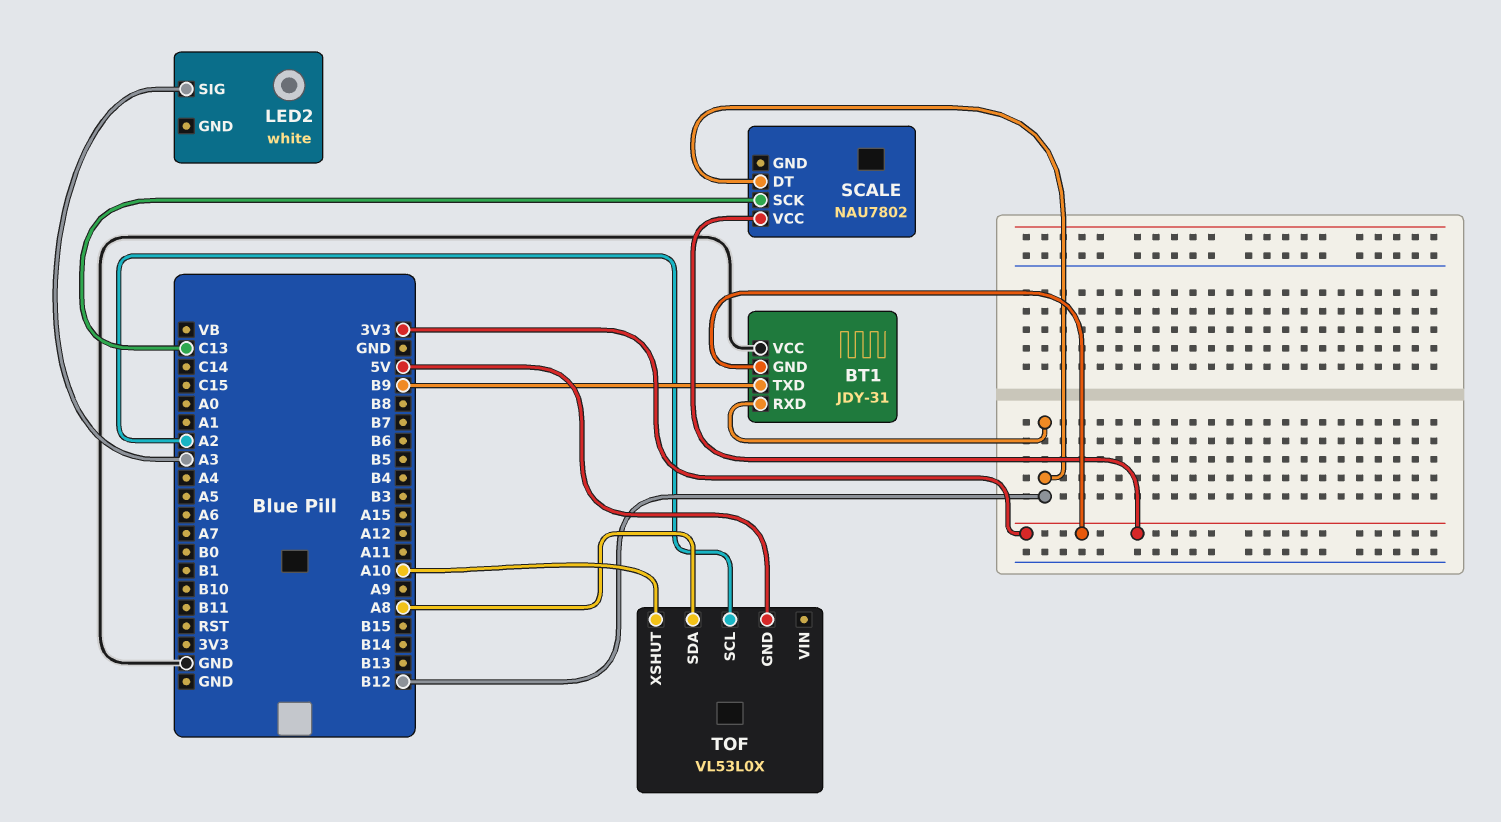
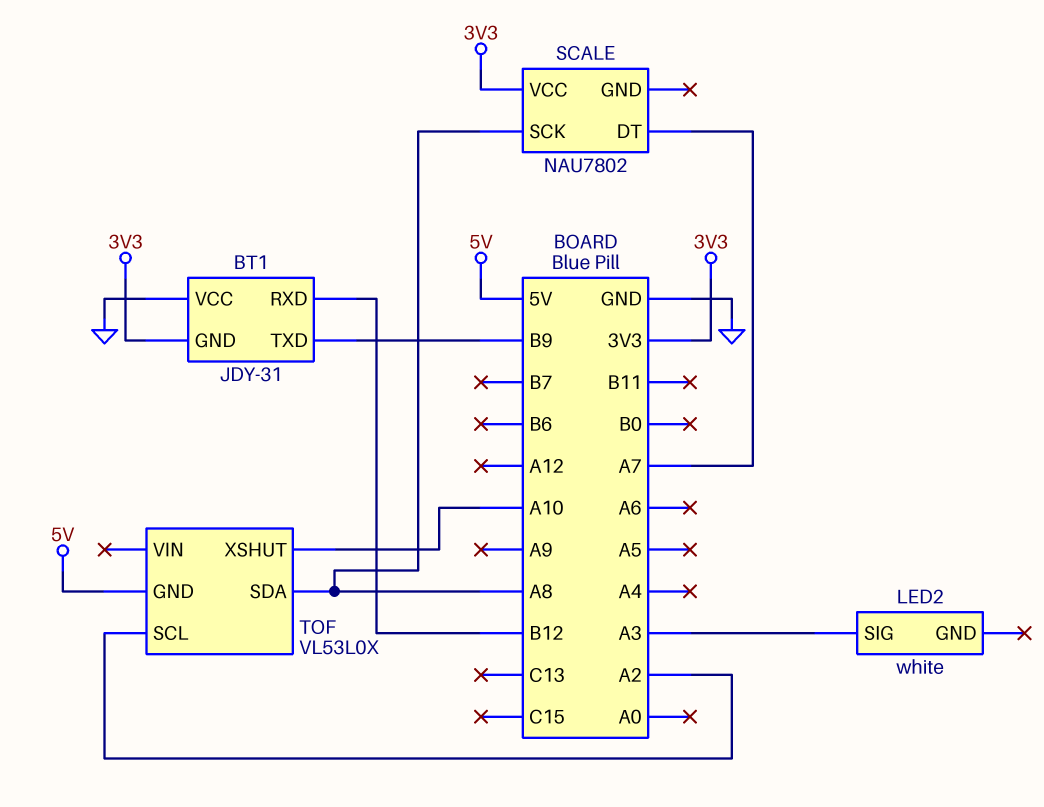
SCALE pin DT: B12 -> A7
SCALE pin SCK: C13 -> A8

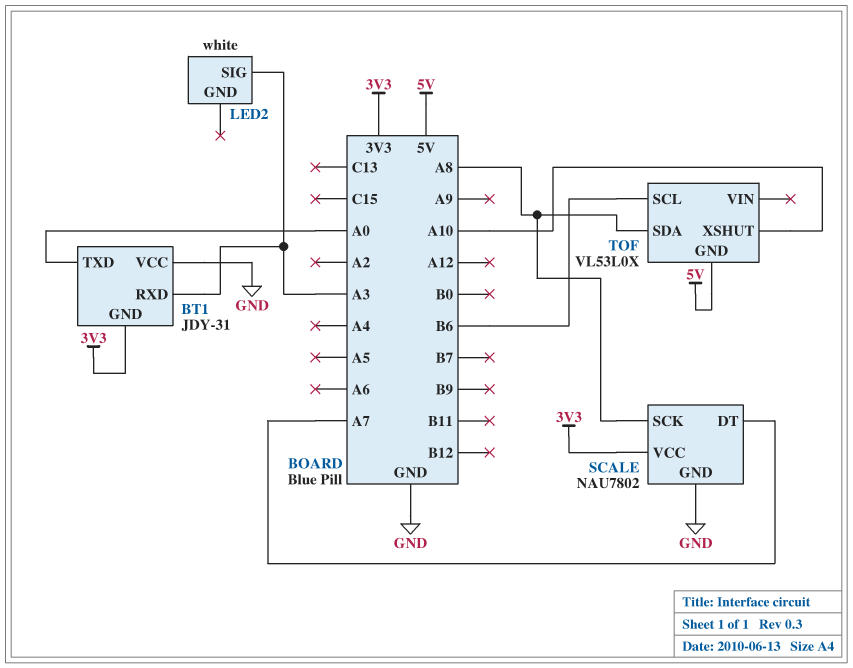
BT1 pin RXD: B12 -> A3
BT1 pin TXD: B9 -> A0
SCALE pin GND: none -> GND
TOF pin SCL: A2 -> B6

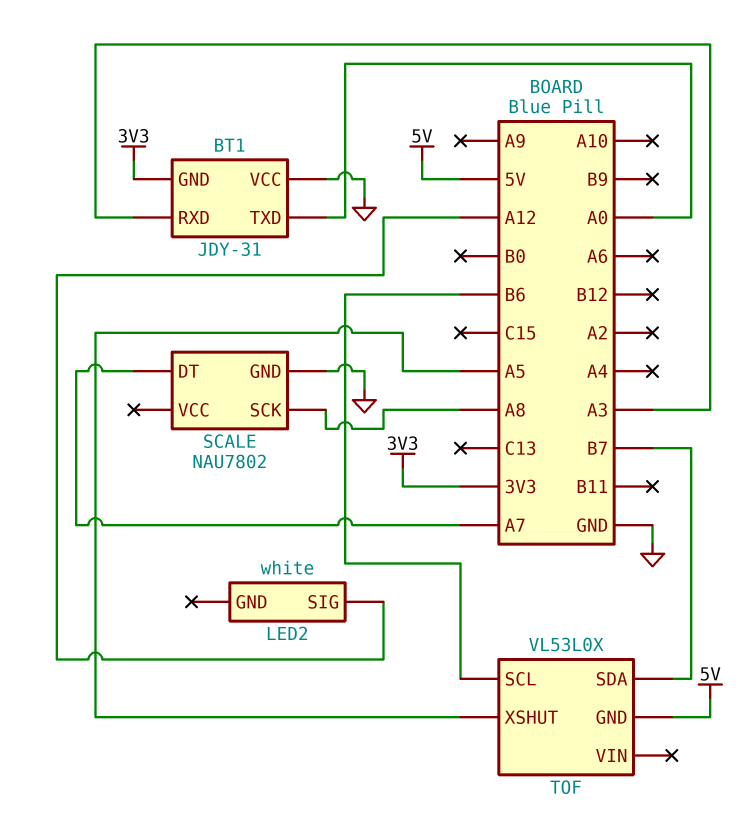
LED2 pin SIG: A3 -> A12
SCALE pin VCC: 3V3 -> none
TOF pin SDA: A8 -> B7
TOF pin XSHUT: A10 -> A5

